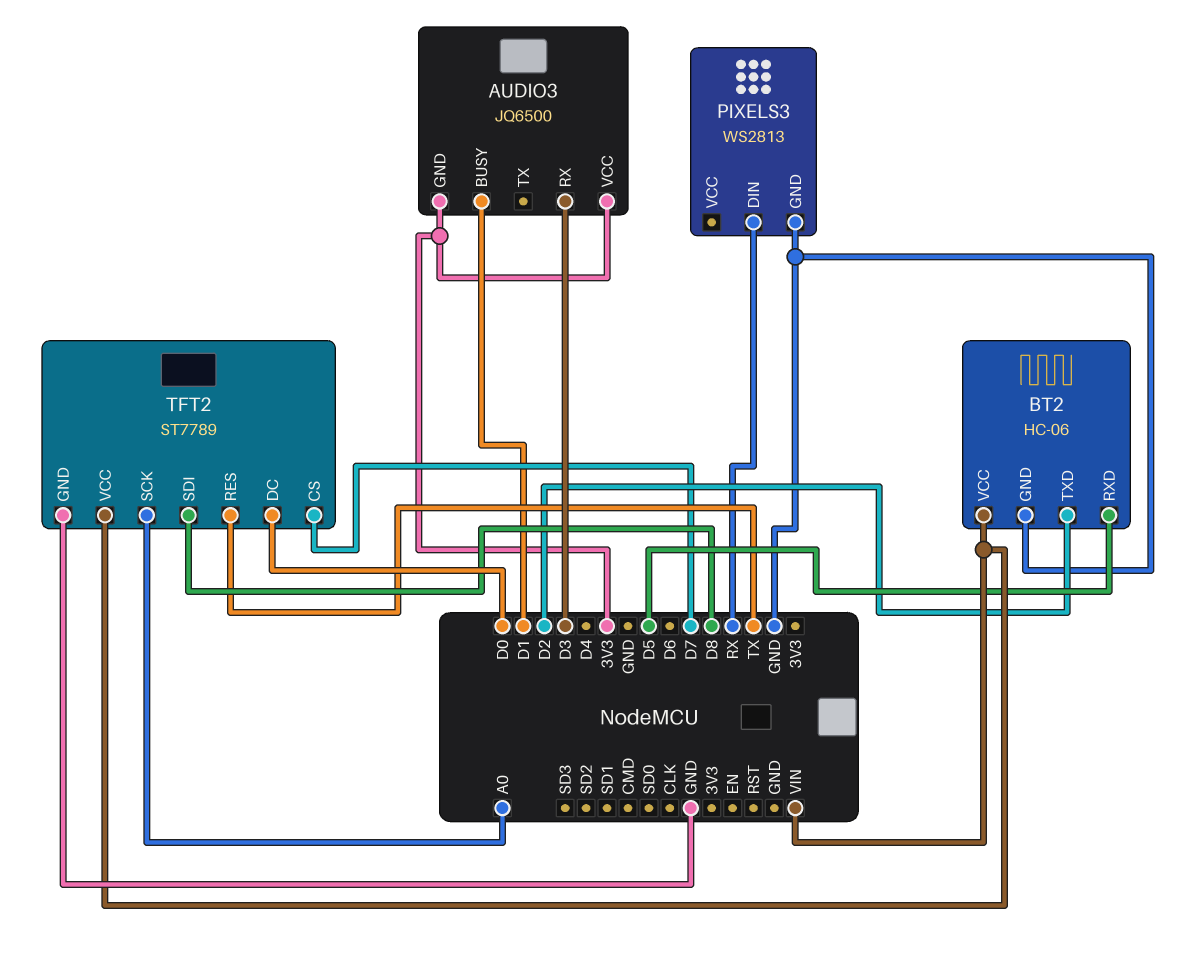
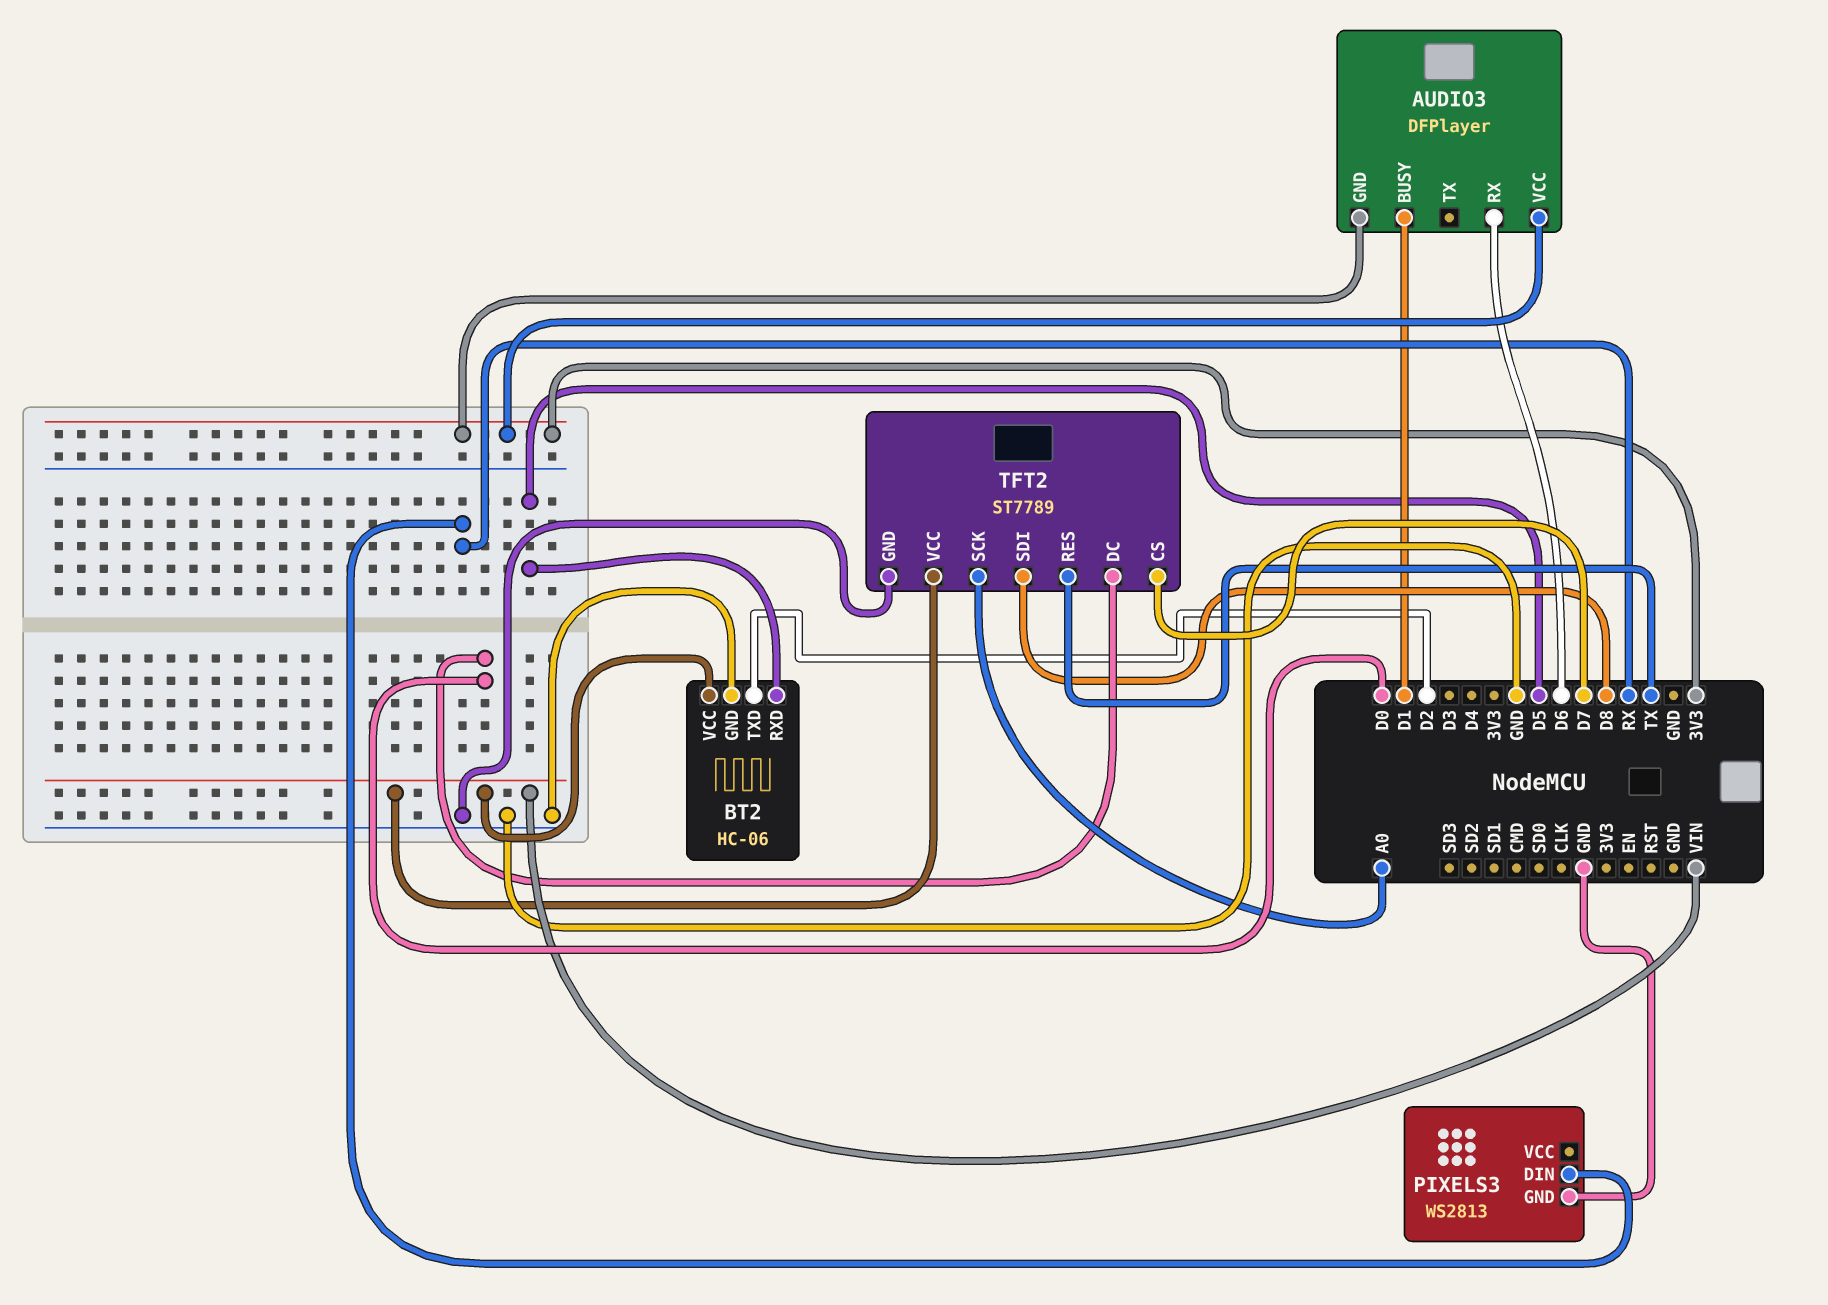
AUDIO3: JQ6500 -> DFPlayer
AUDIO3 pin RX: D3 -> D6

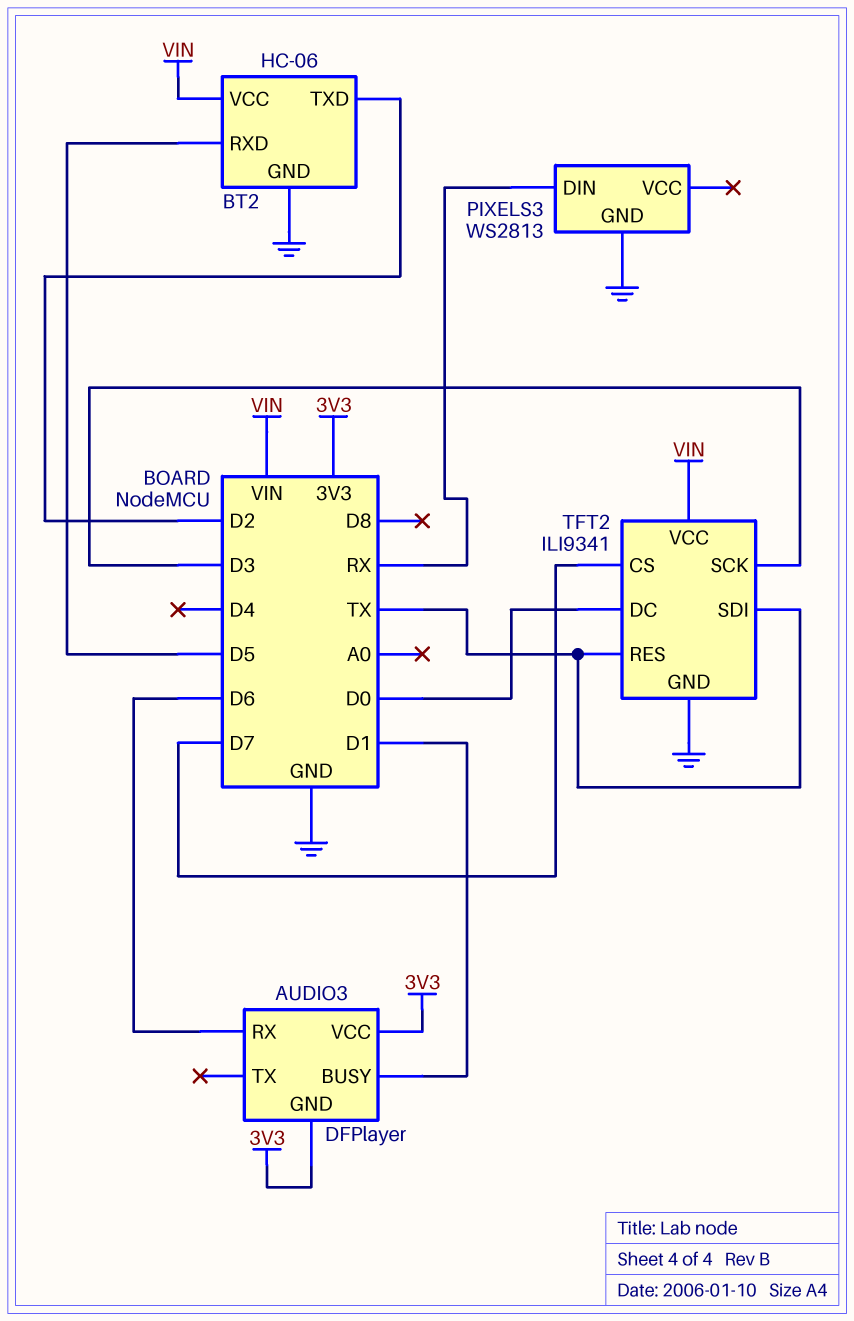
TFT2: ST7789 -> ILI9341
TFT2 pin SCK: A0 -> D3
TFT2 pin SDI: D8 -> TX

